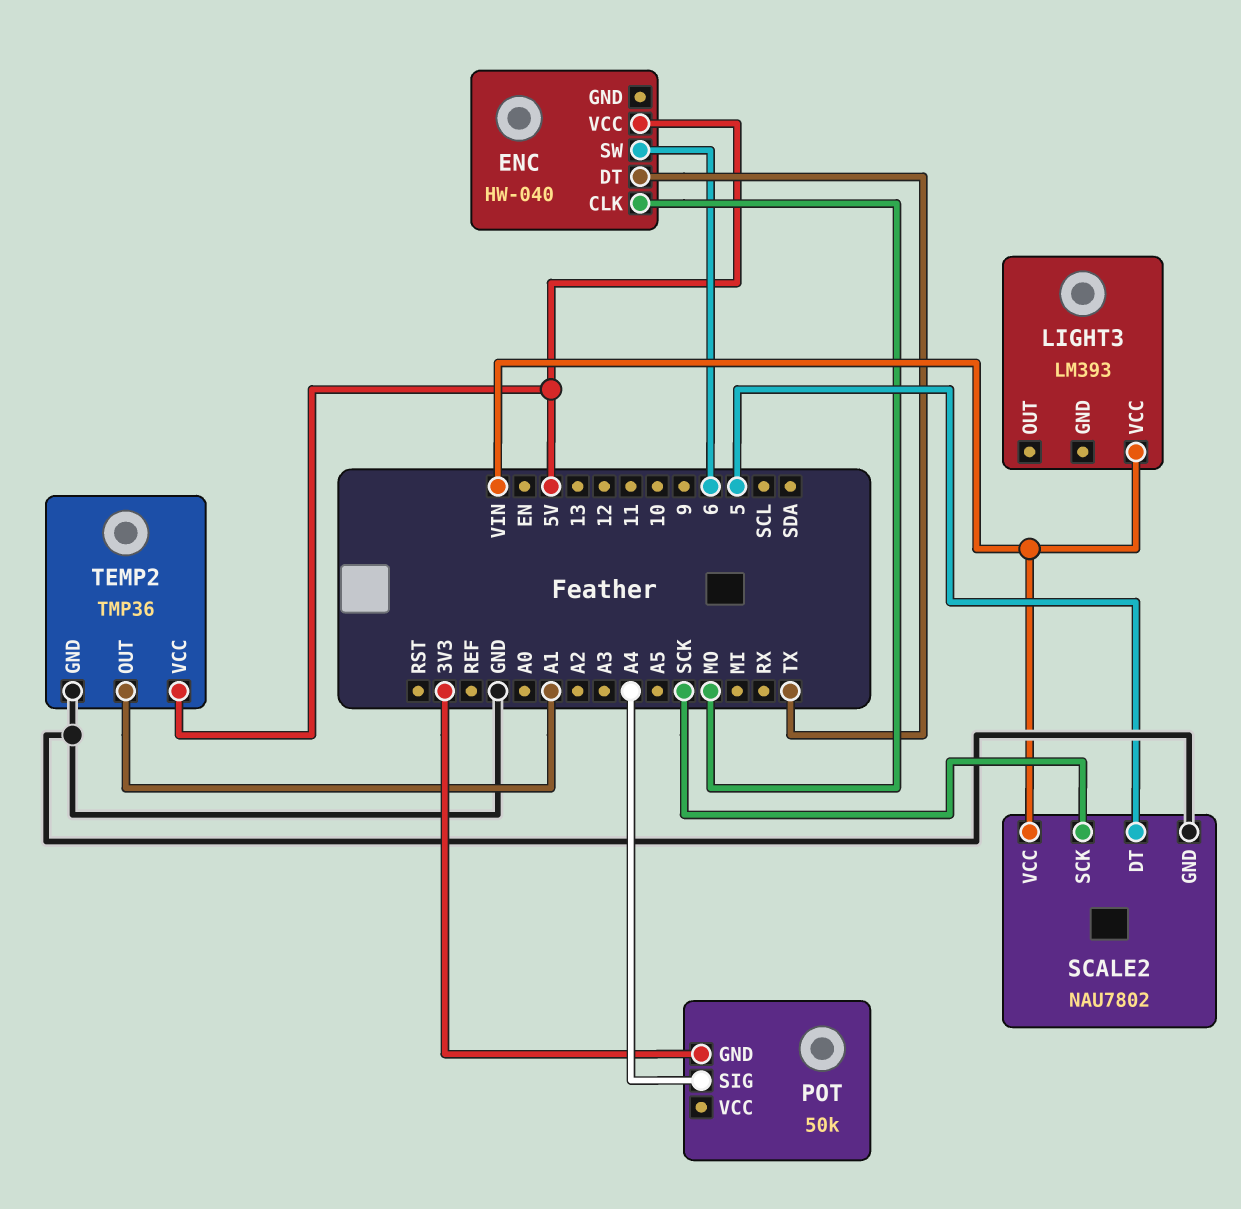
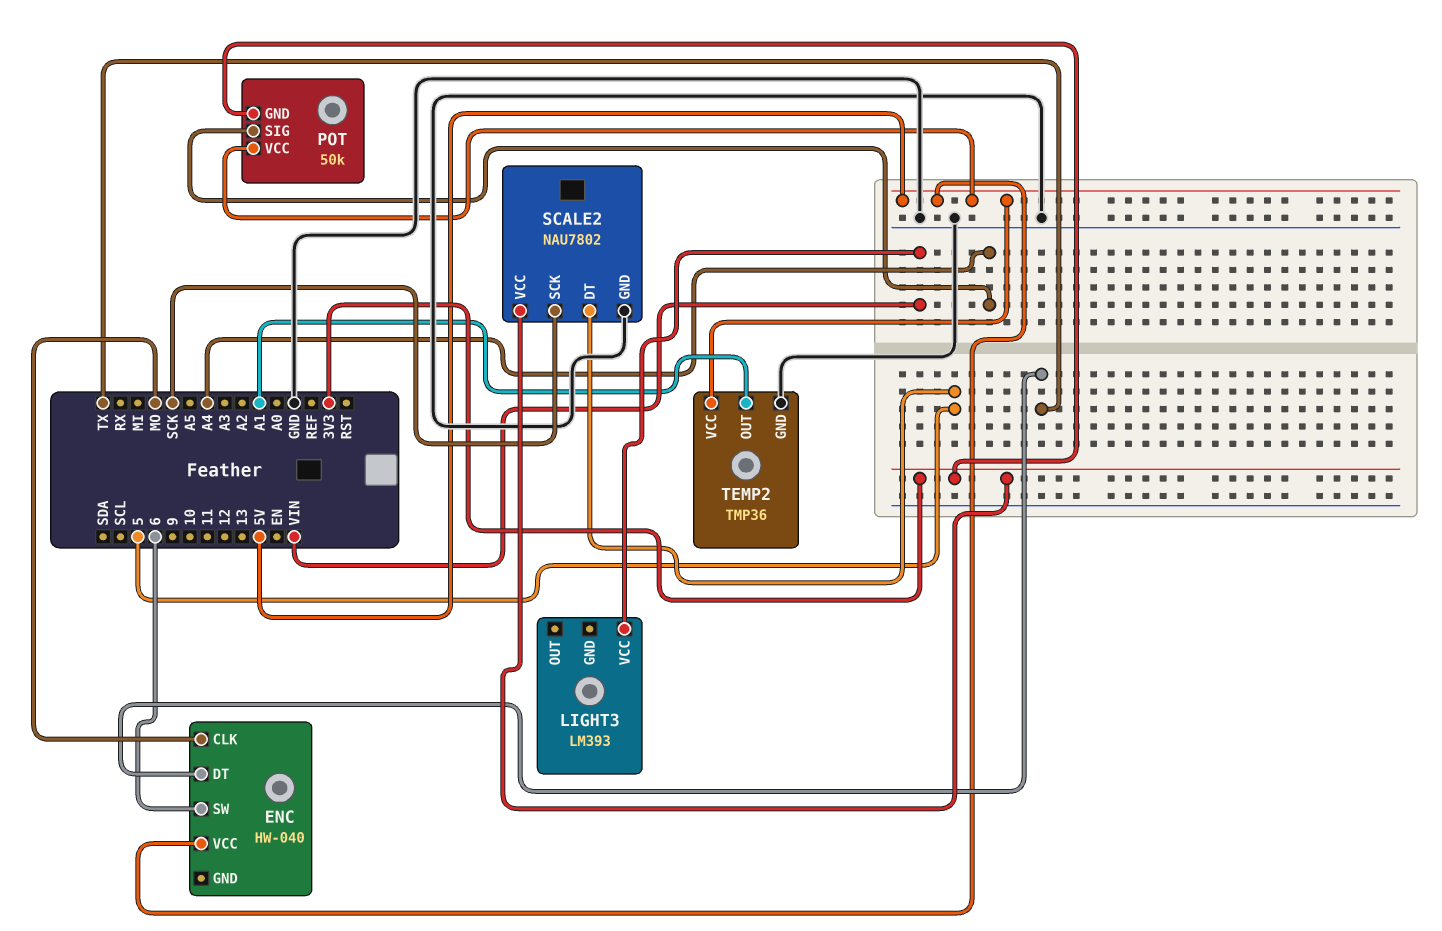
POT pin VCC: none -> 5V
SCALE2 pin VCC: VIN -> 3V3

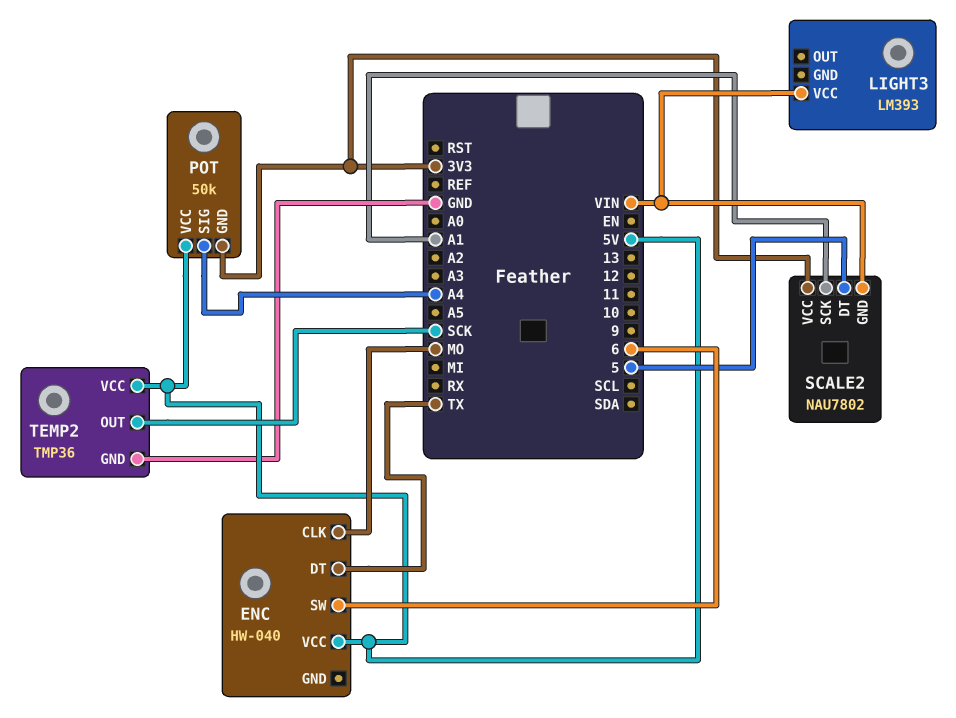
SCALE2 pin GND: GND -> VIN
SCALE2 pin SCK: SCK -> A1
TEMP2 pin OUT: A1 -> SCK

